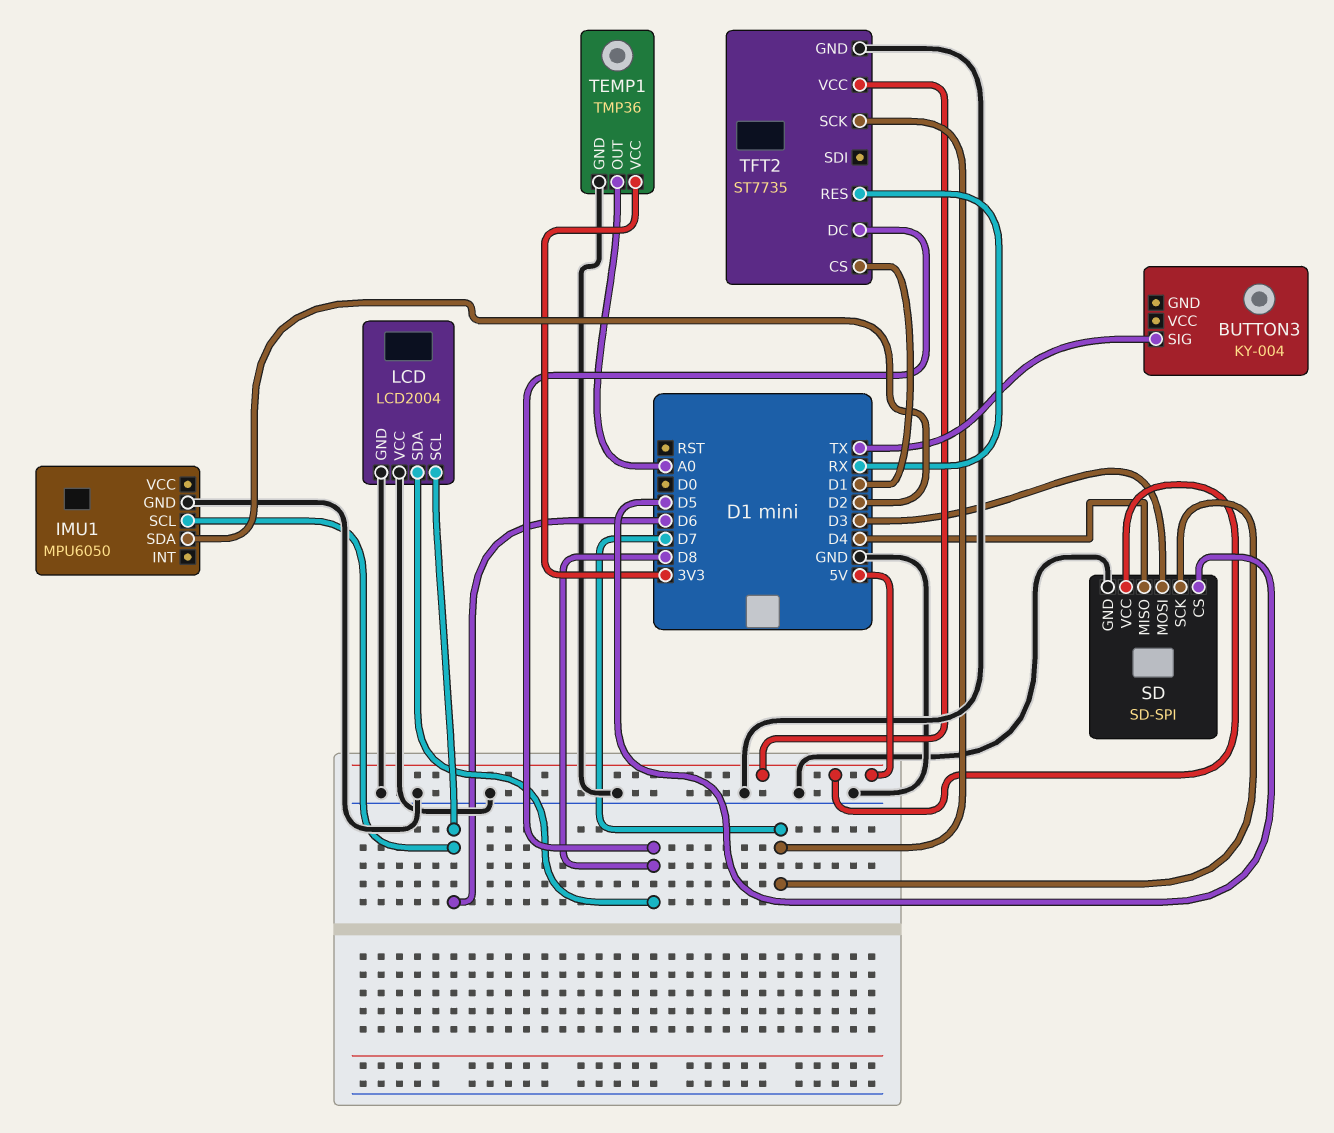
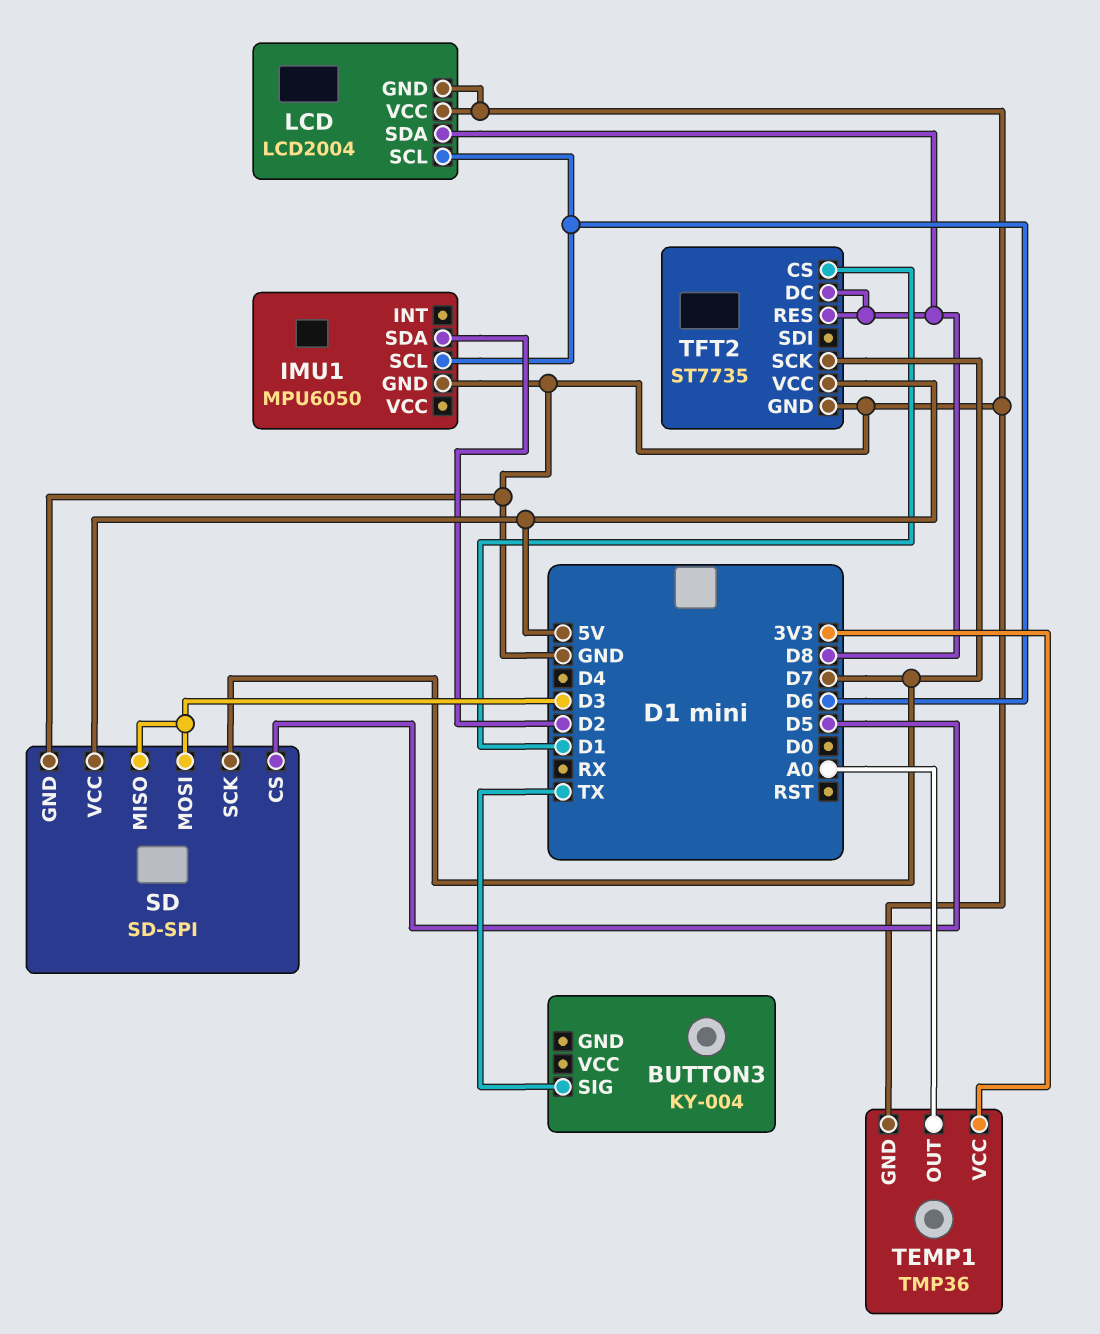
SD pin MISO: D4 -> D3
TFT2 pin RES: RX -> D8

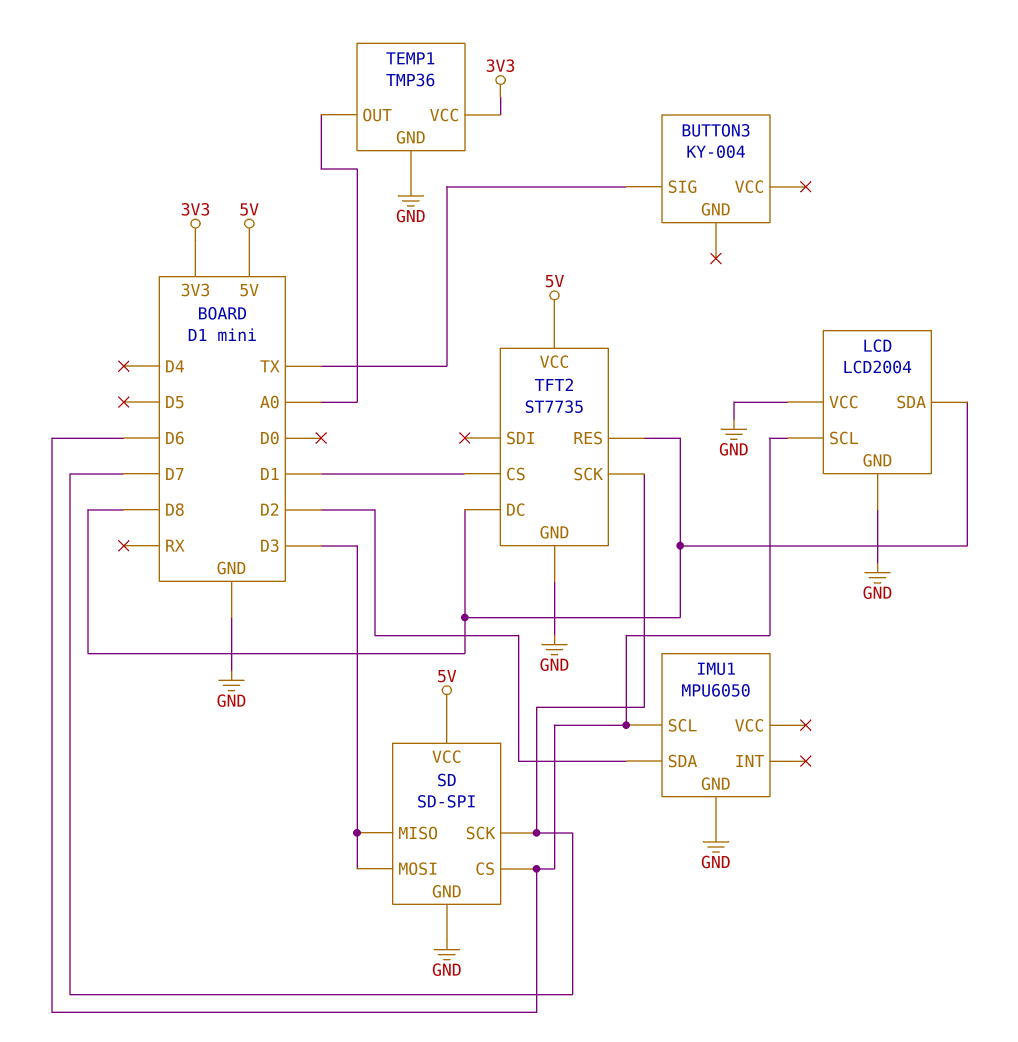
SD pin CS: D5 -> D6

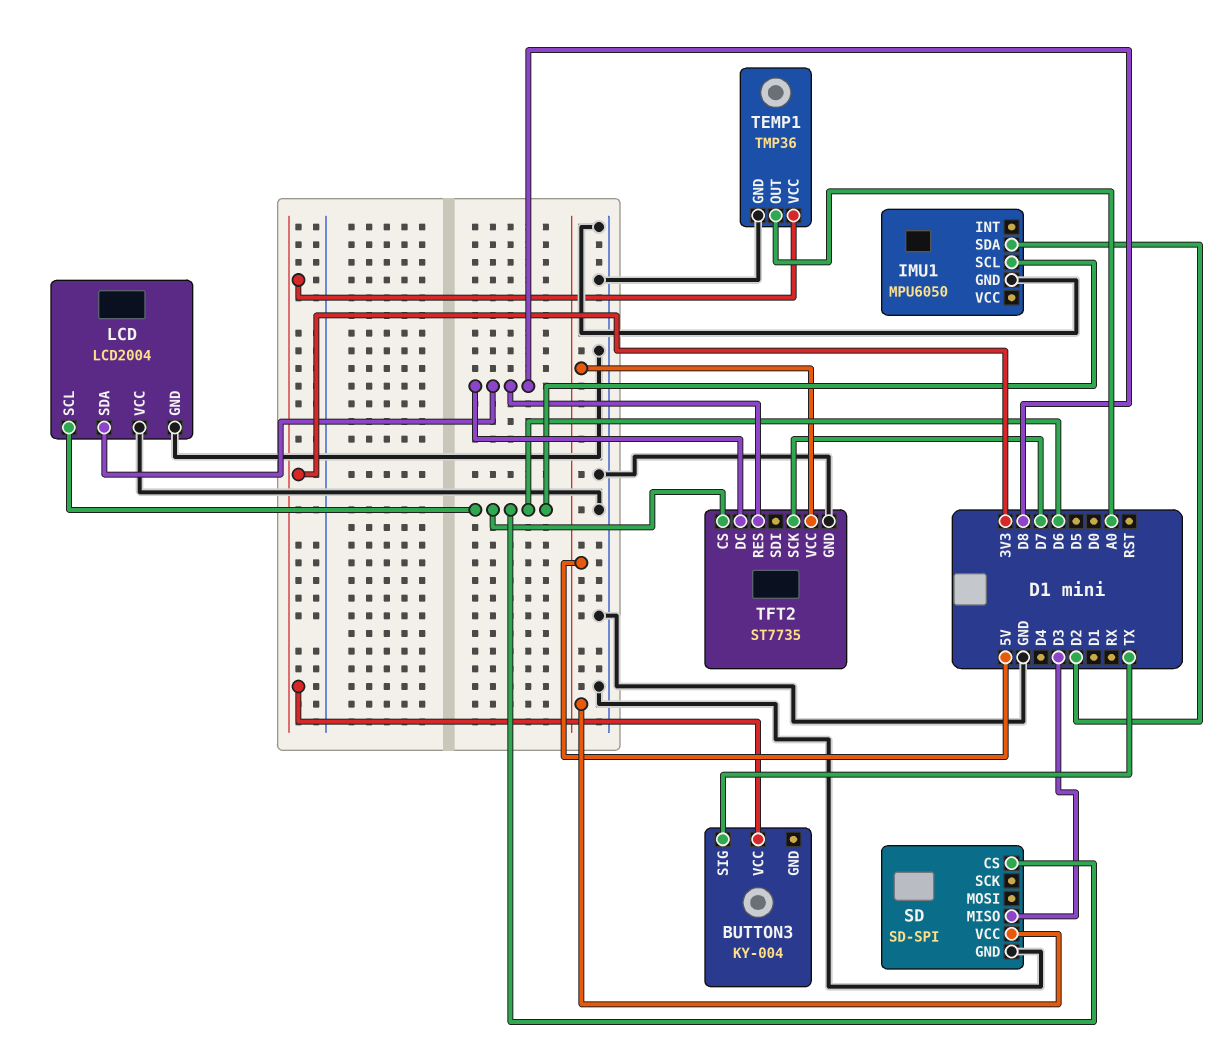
BUTTON3 pin VCC: none -> 3V3
SD pin MOSI: D3 -> none
SD pin SCK: D7 -> none
TFT2 pin CS: D1 -> D6

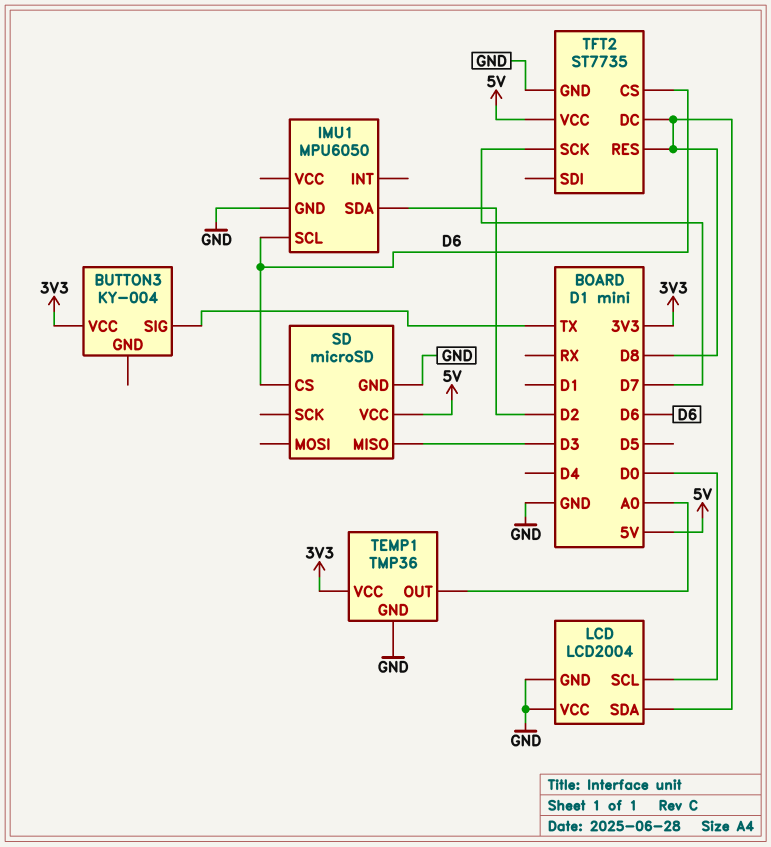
LCD pin SCL: D6 -> D0
SD: SD-SPI -> microSD

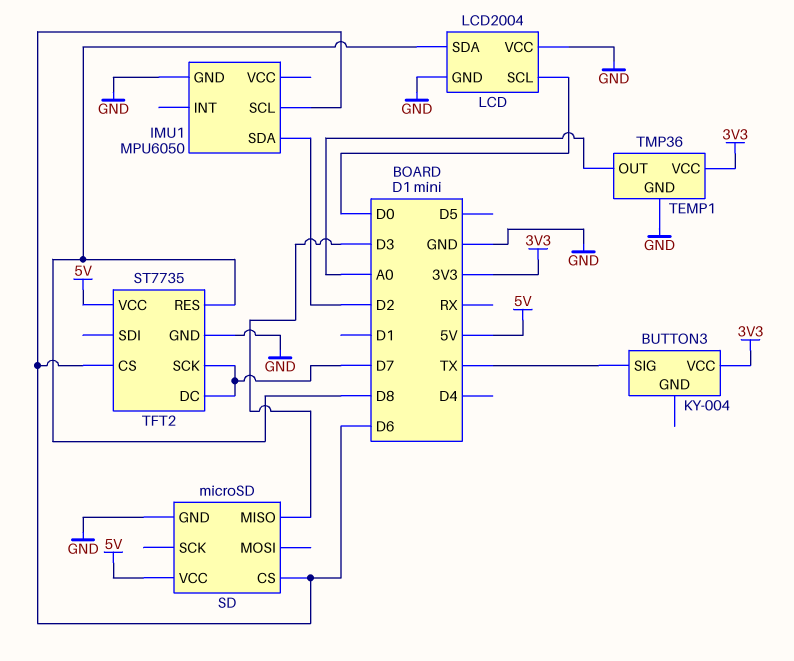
TFT2 pin DC: D8 -> D7

